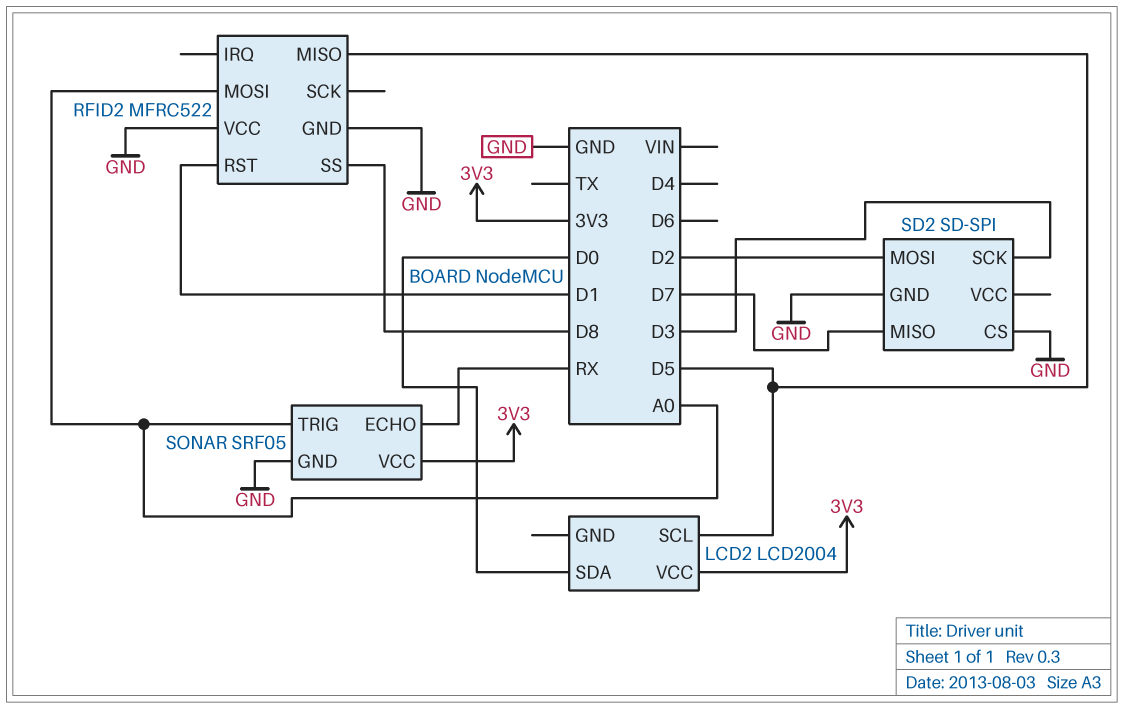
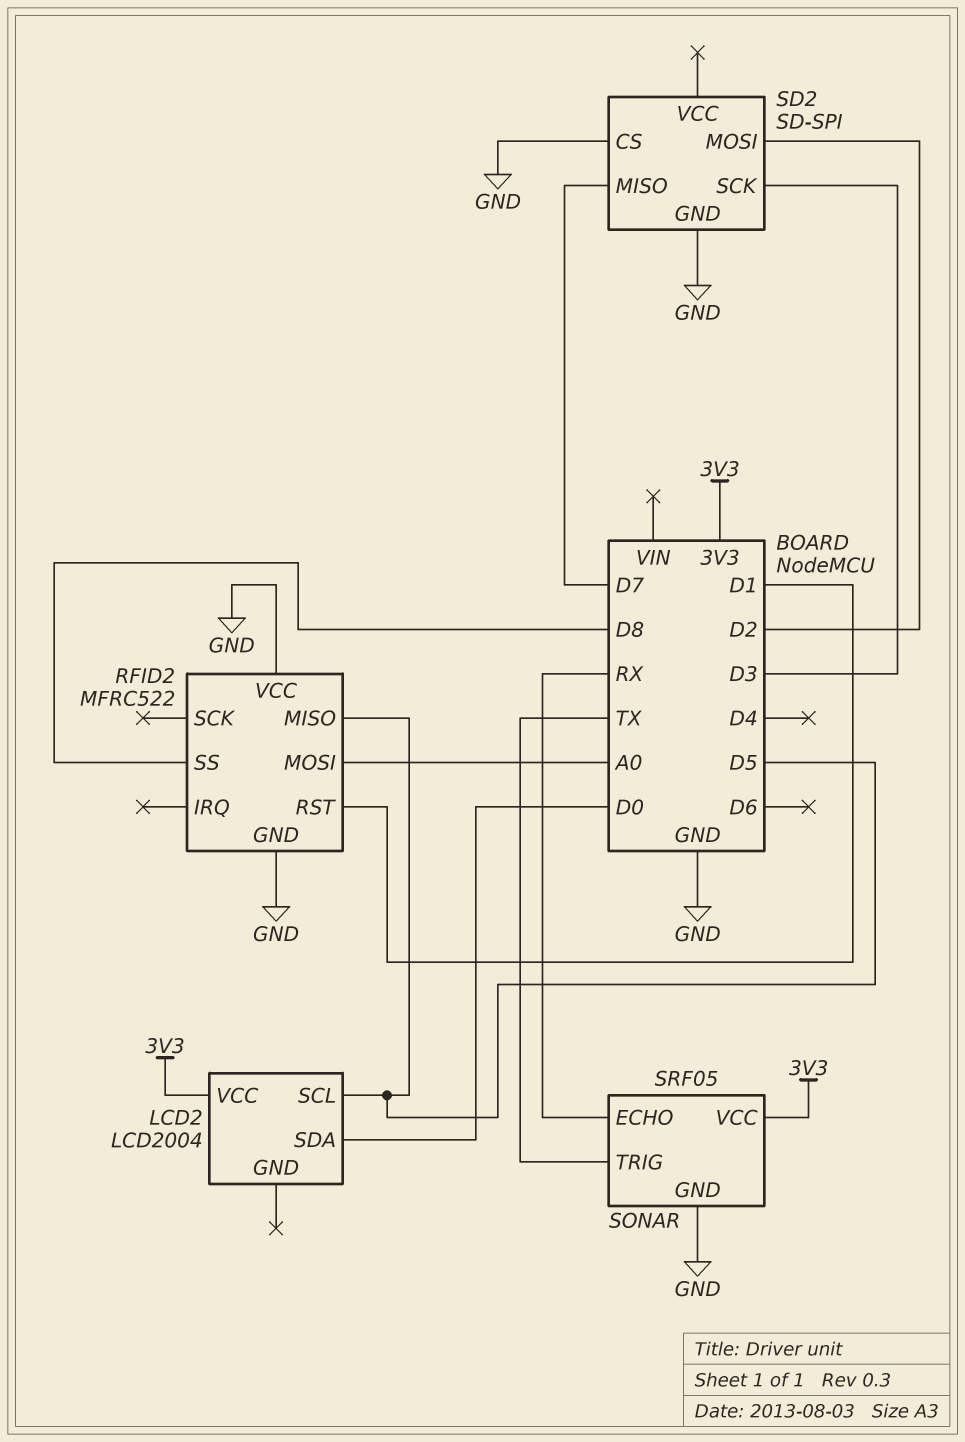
SONAR pin TRIG: A0 -> TX

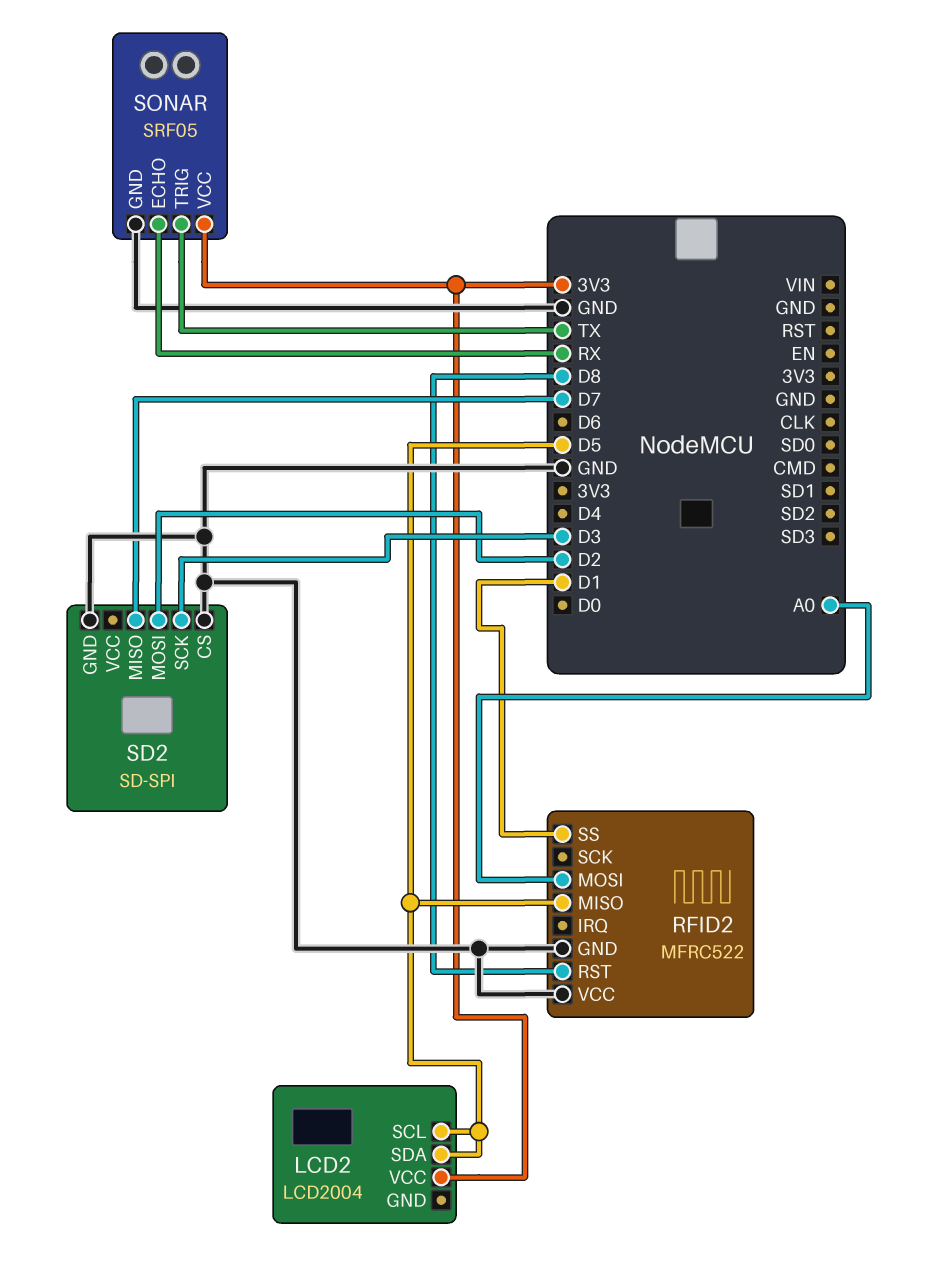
LCD2 pin SDA: D0 -> D5
RFID2 pin RST: D1 -> D8
RFID2 pin SS: D8 -> D1

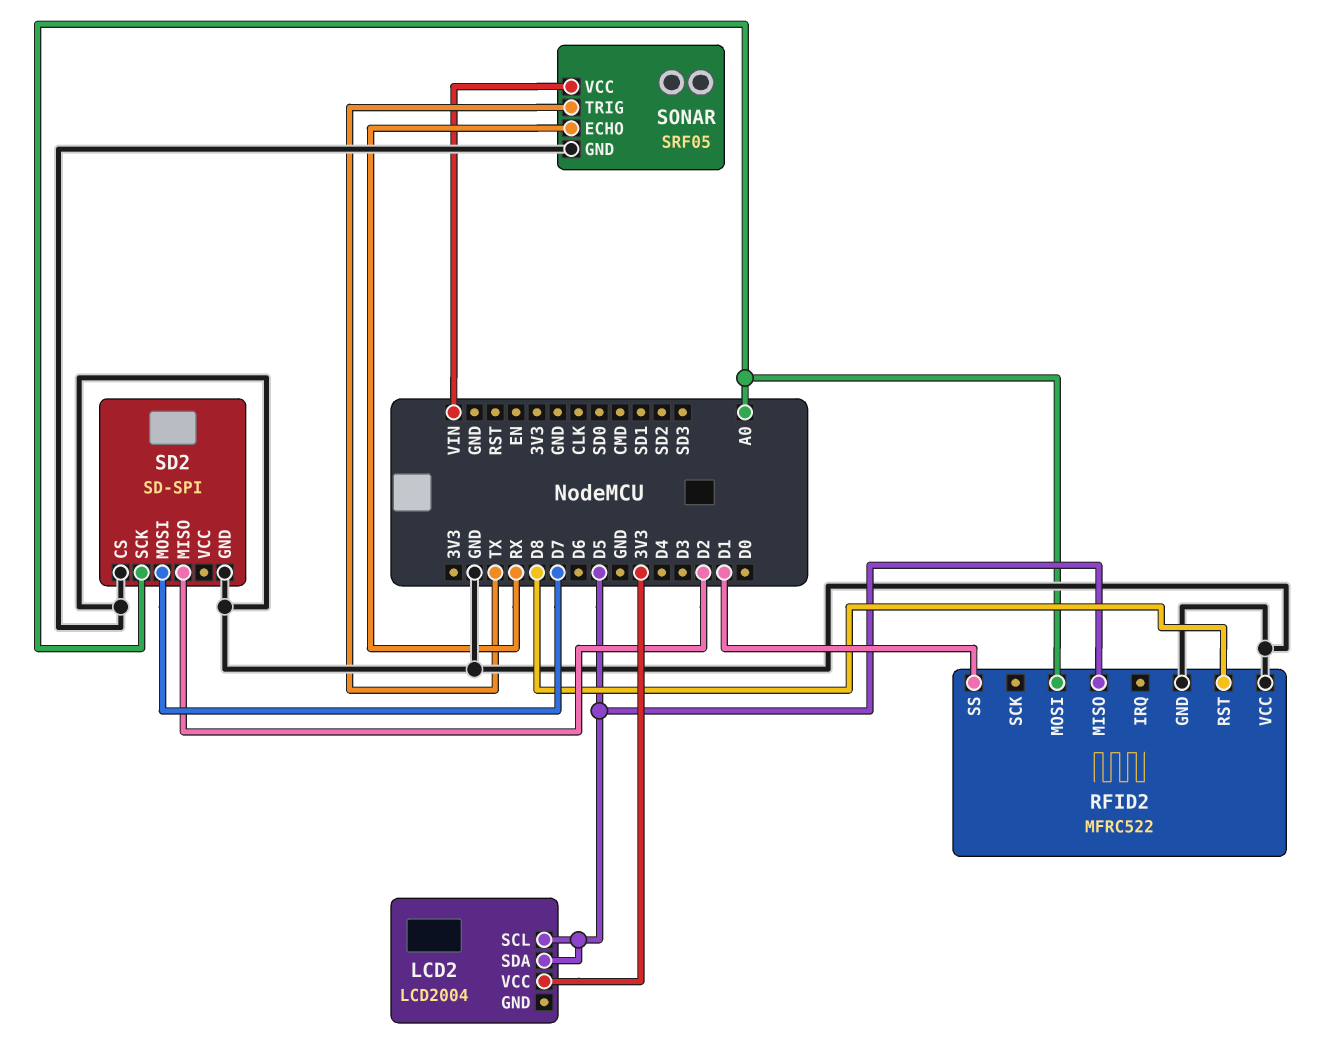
SD2 pin MISO: D7 -> D2
SD2 pin MOSI: D2 -> D7
SD2 pin SCK: D3 -> A0
SONAR pin VCC: 3V3 -> VIN

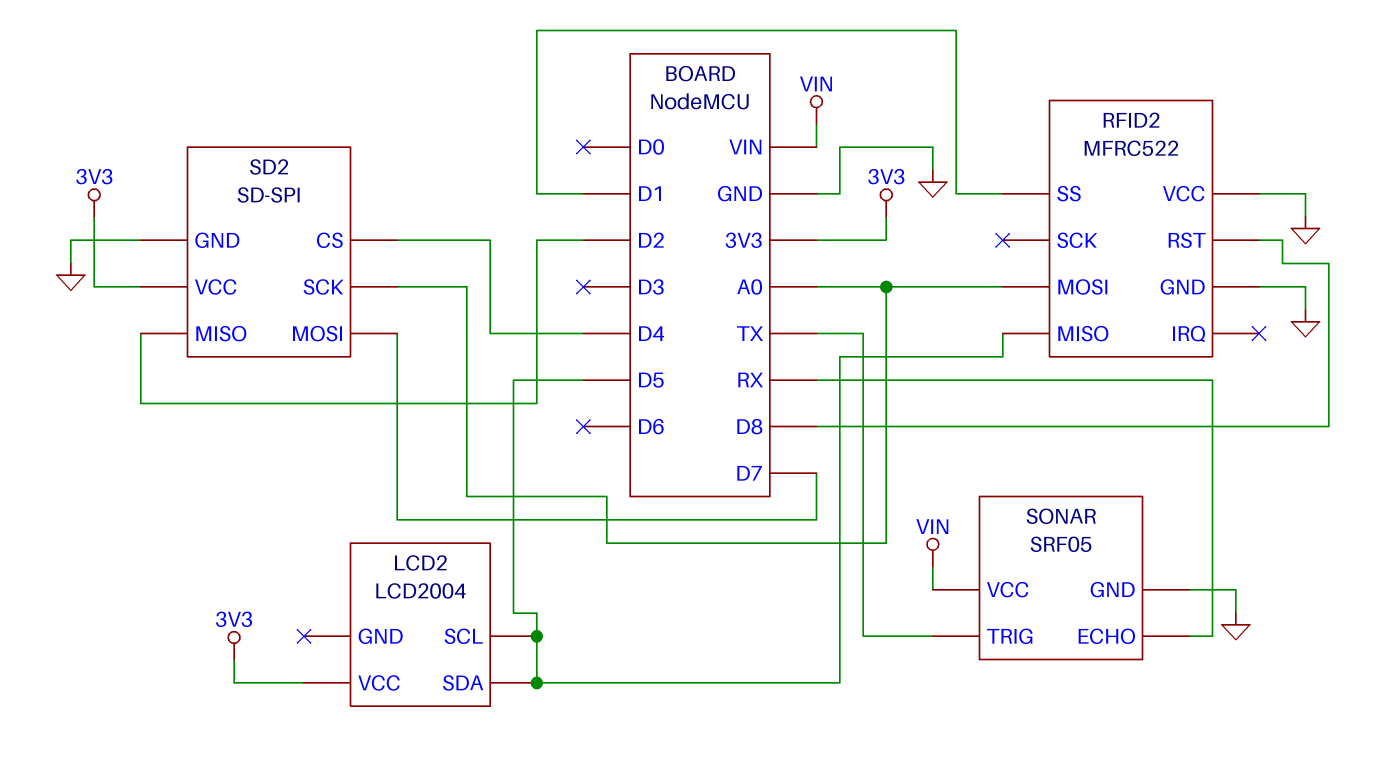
SD2 pin CS: GND -> D4
SD2 pin VCC: none -> 3V3

